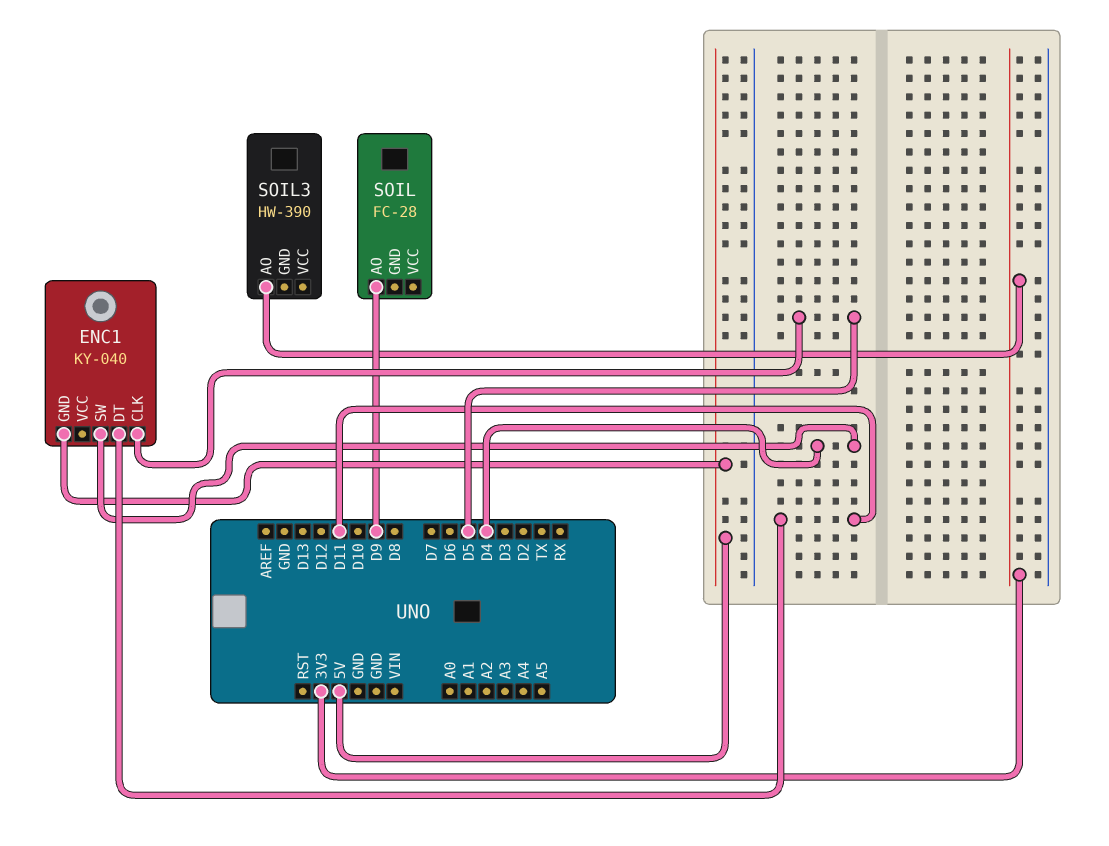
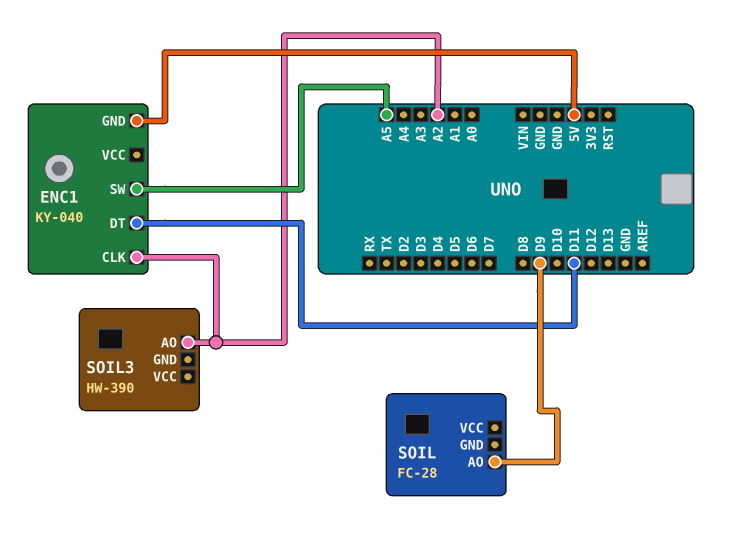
ENC1 pin CLK: D5 -> A2
ENC1 pin SW: D4 -> A5
SOIL3 pin AO: 3V3 -> A2

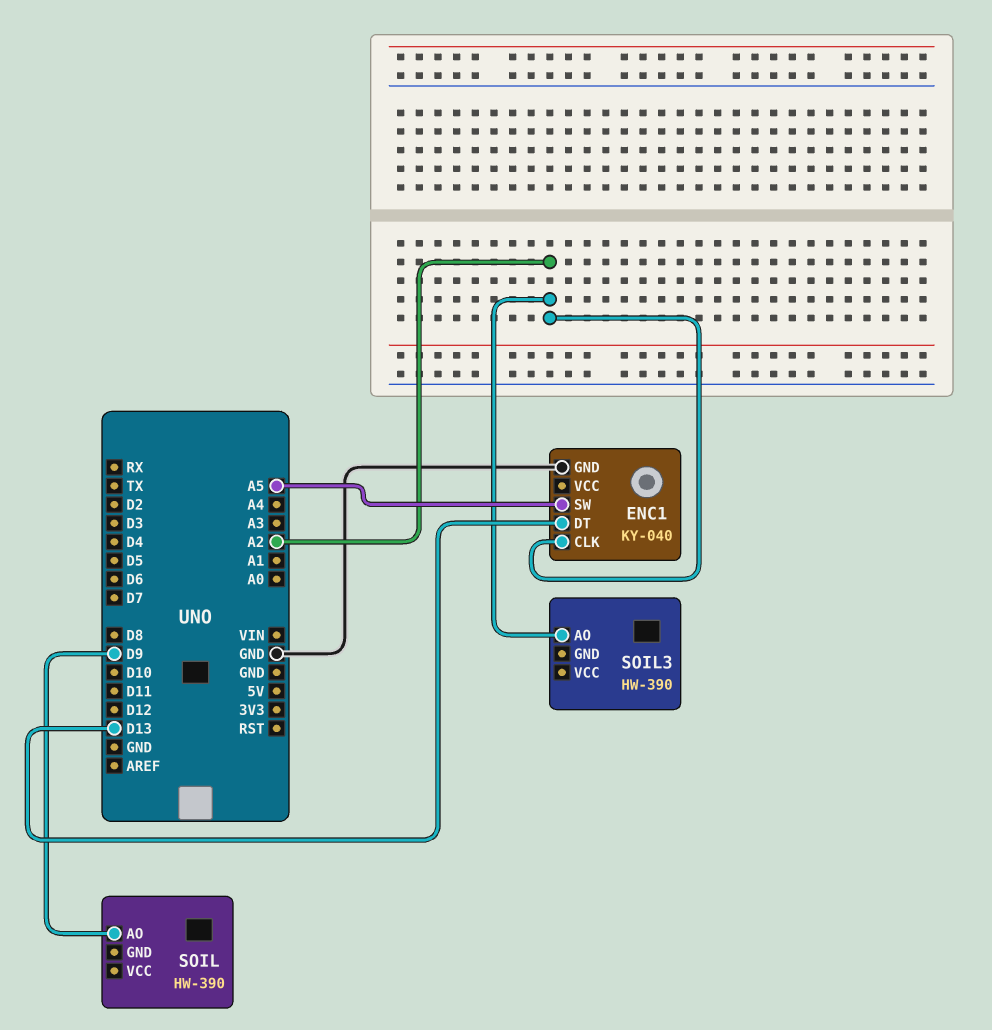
ENC1 pin DT: D11 -> D13
ENC1 pin GND: 5V -> GND
SOIL: FC-28 -> HW-390

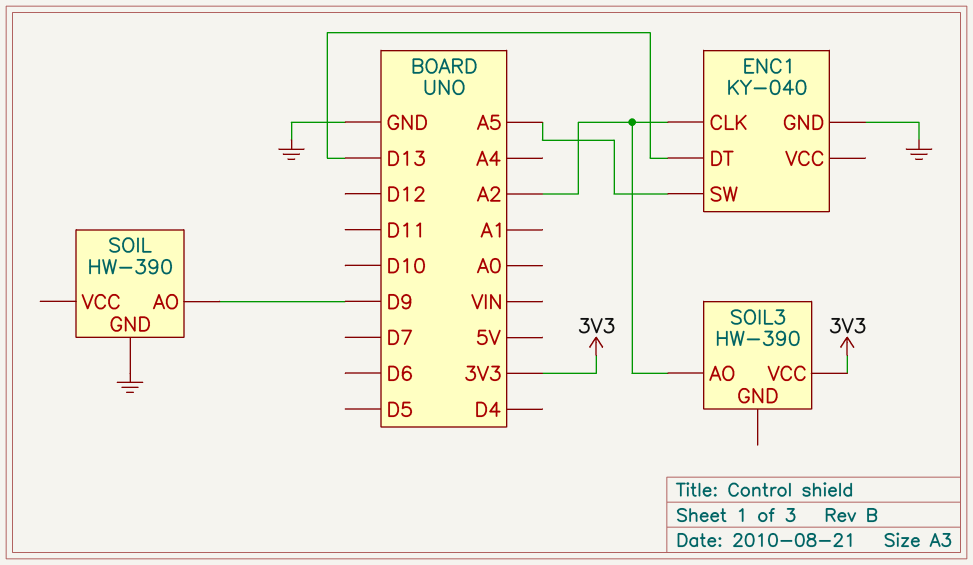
SOIL pin GND: none -> GND
SOIL3 pin VCC: none -> 3V3

